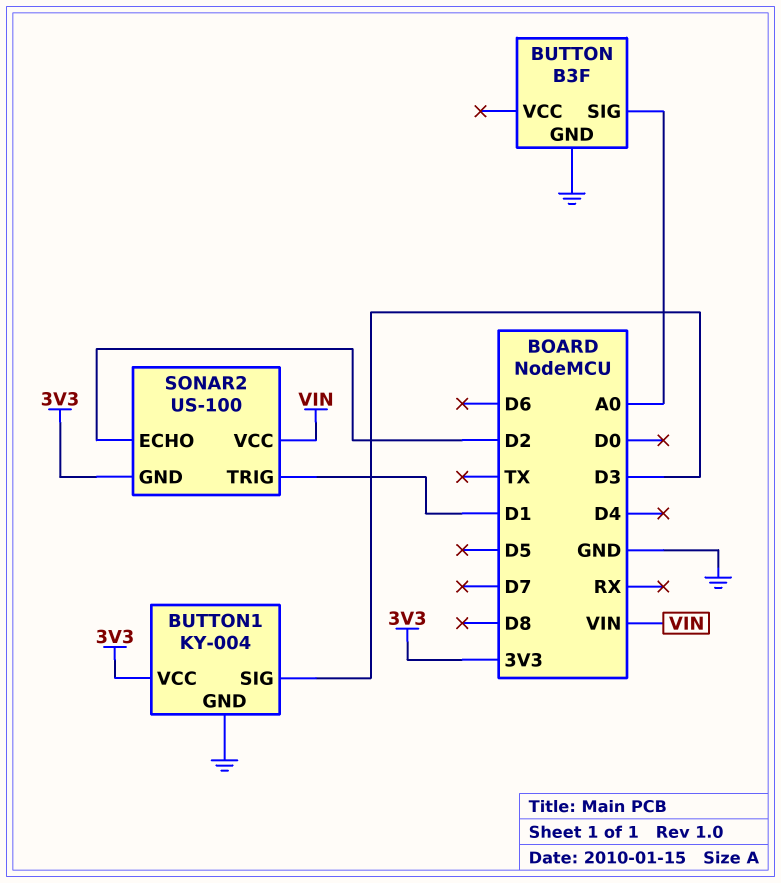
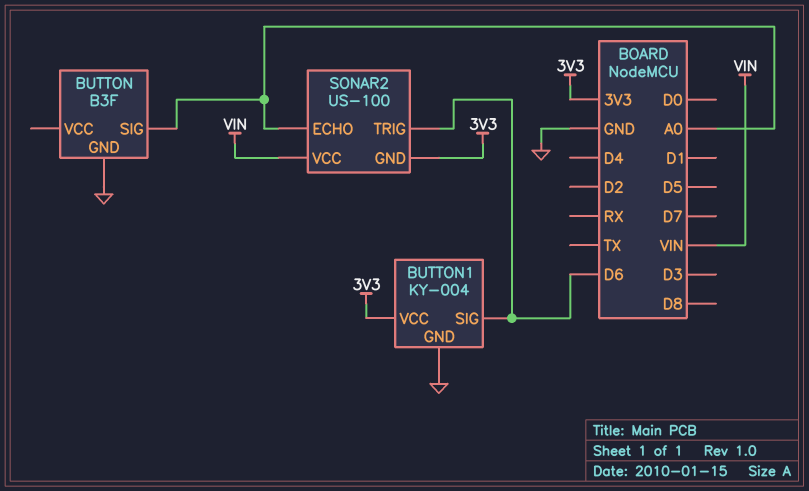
BUTTON1 pin SIG: D3 -> D6
SONAR2 pin ECHO: D2 -> A0
SONAR2 pin TRIG: D1 -> D6

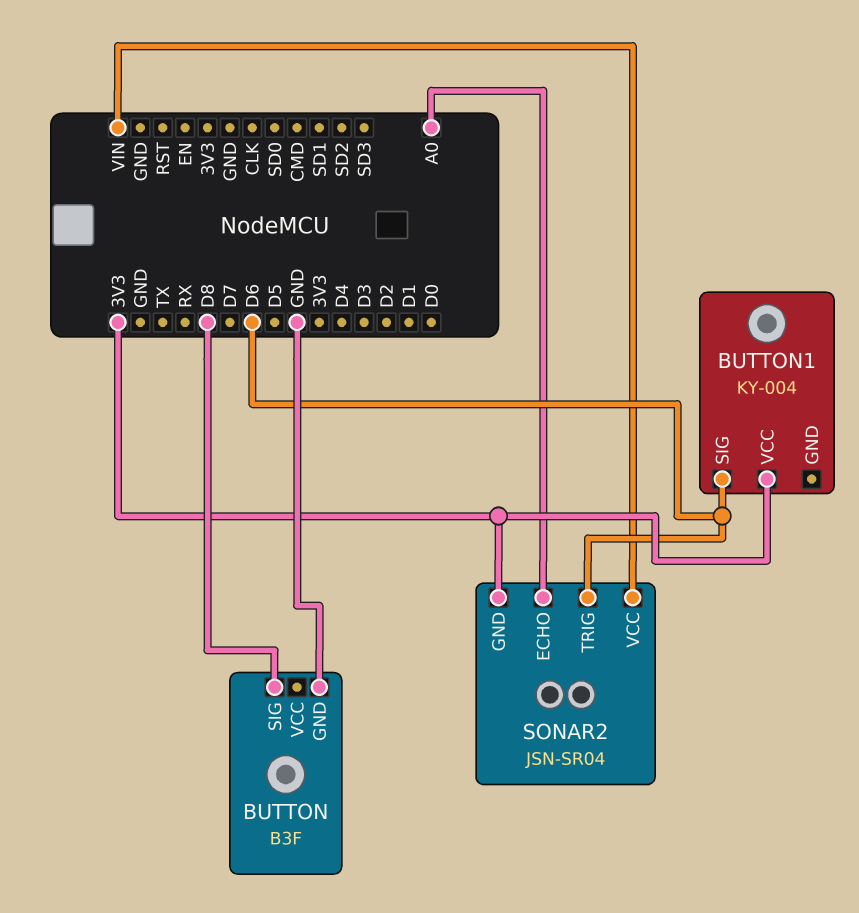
BUTTON pin SIG: A0 -> D8
BUTTON1 pin GND: GND -> none
SONAR2: US-100 -> JSN-SR04

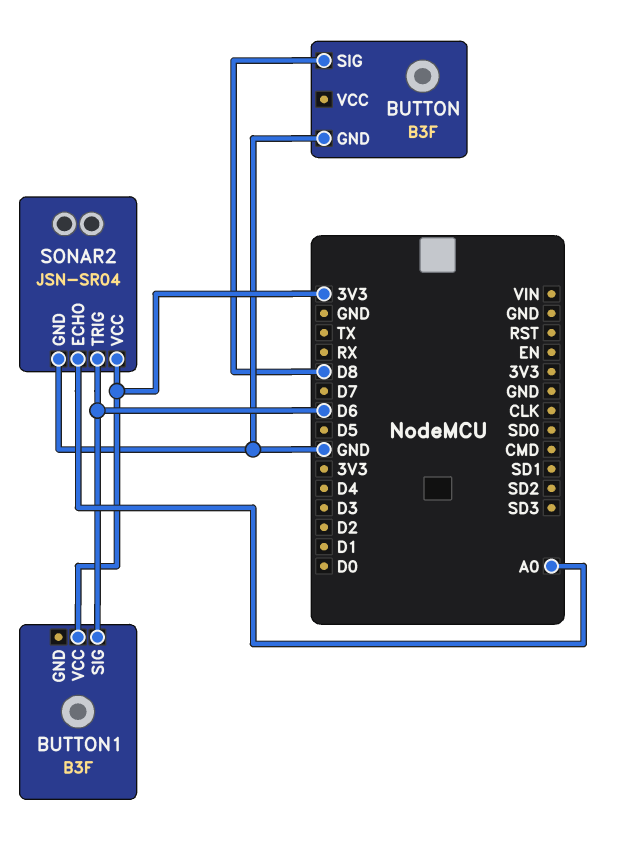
BUTTON1: KY-004 -> B3F
SONAR2 pin GND: 3V3 -> GND
SONAR2 pin VCC: VIN -> 3V3

